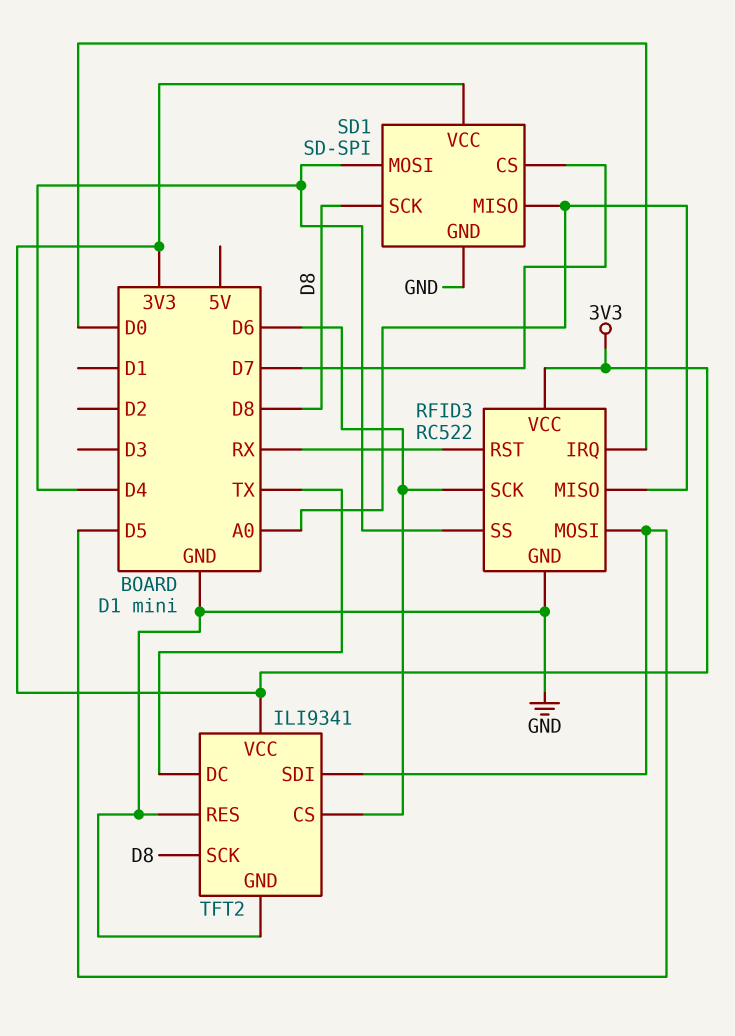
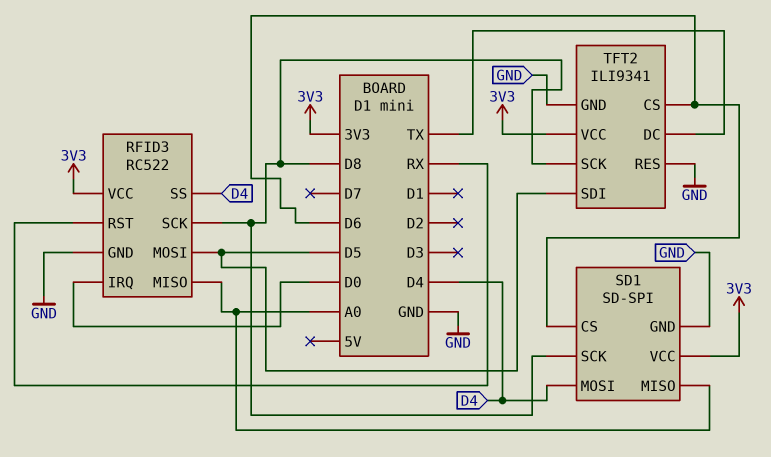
RFID3 pin SCK: D6 -> D8
SD1 pin CS: D7 -> D6

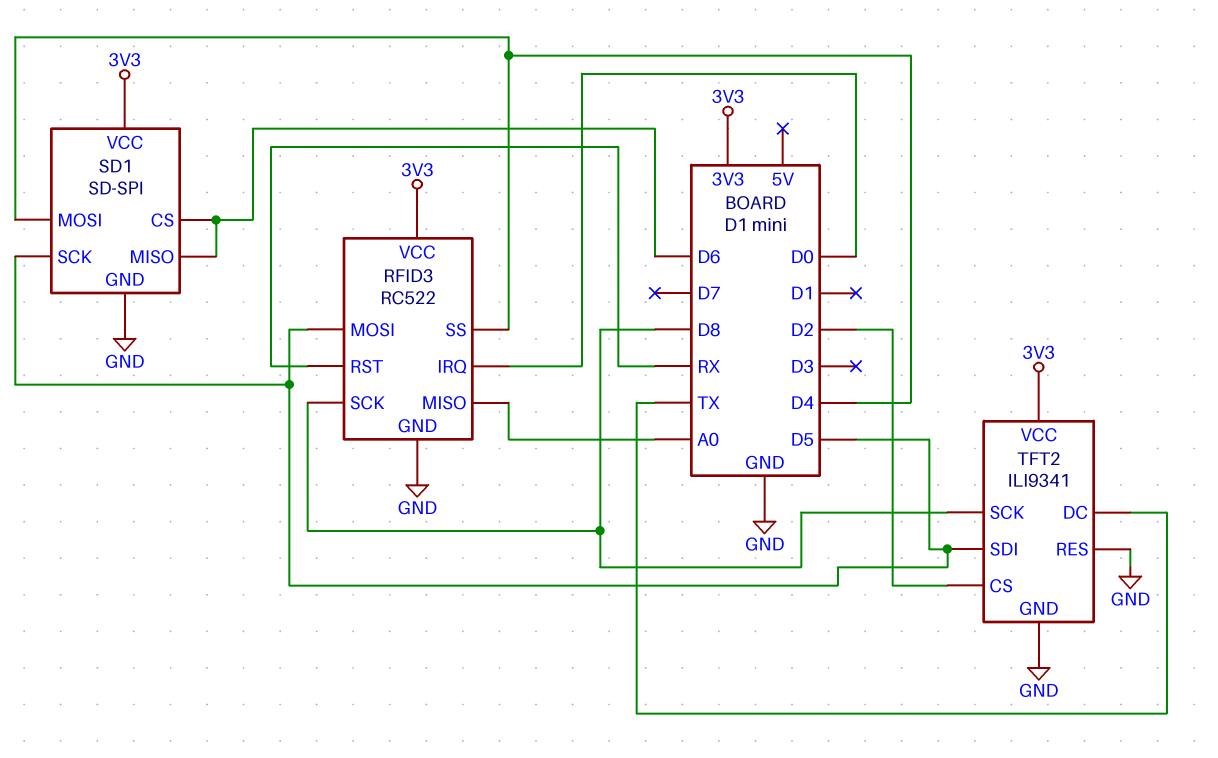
SD1 pin MISO: A0 -> D6
SD1 pin SCK: D8 -> D5
TFT2 pin CS: D6 -> D2

